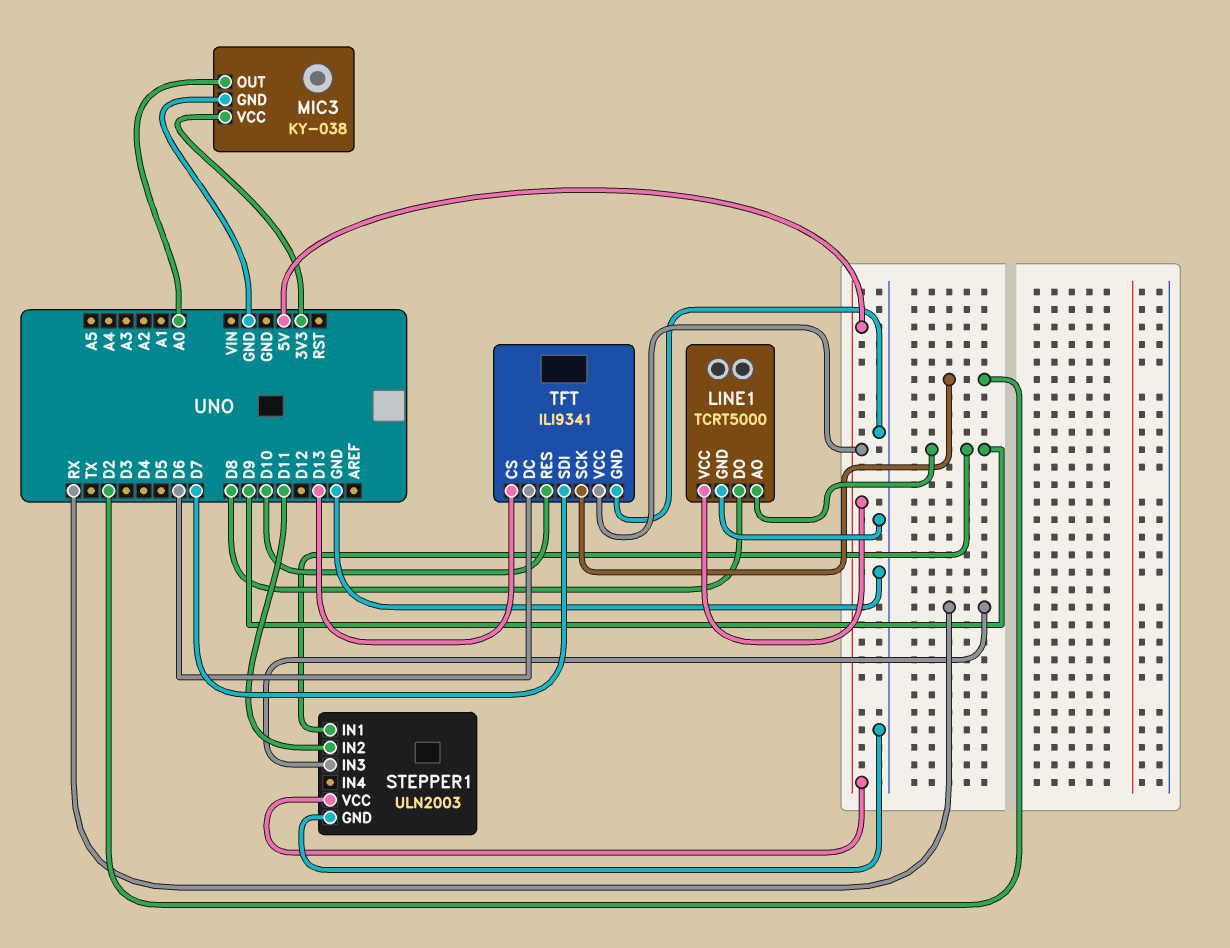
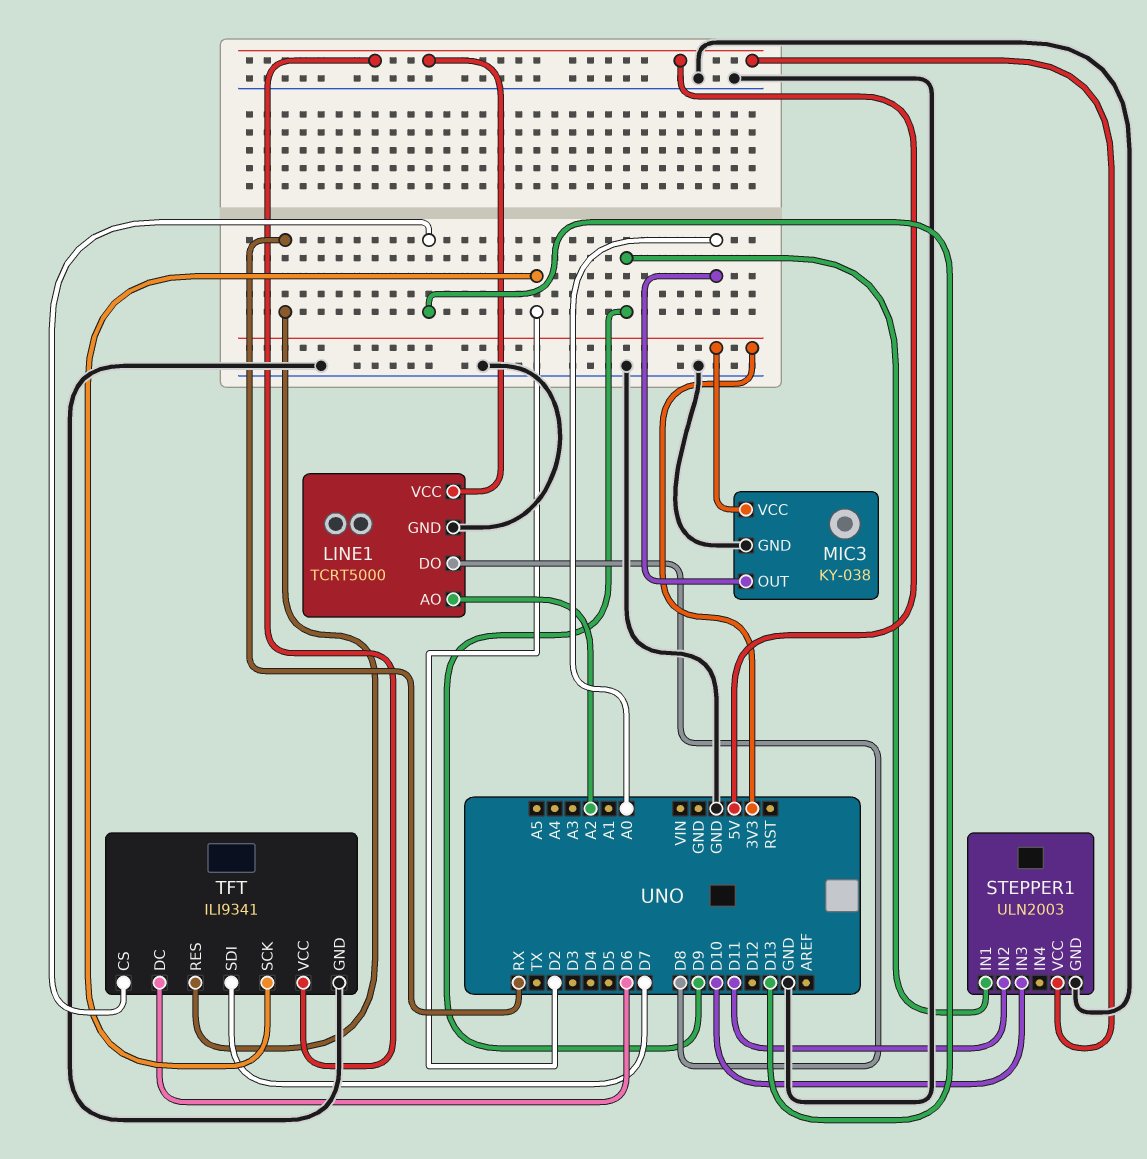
LINE1 pin AO: D9 -> A2
STEPPER1 pin IN3: RX -> D10
TFT pin RES: D10 -> RX

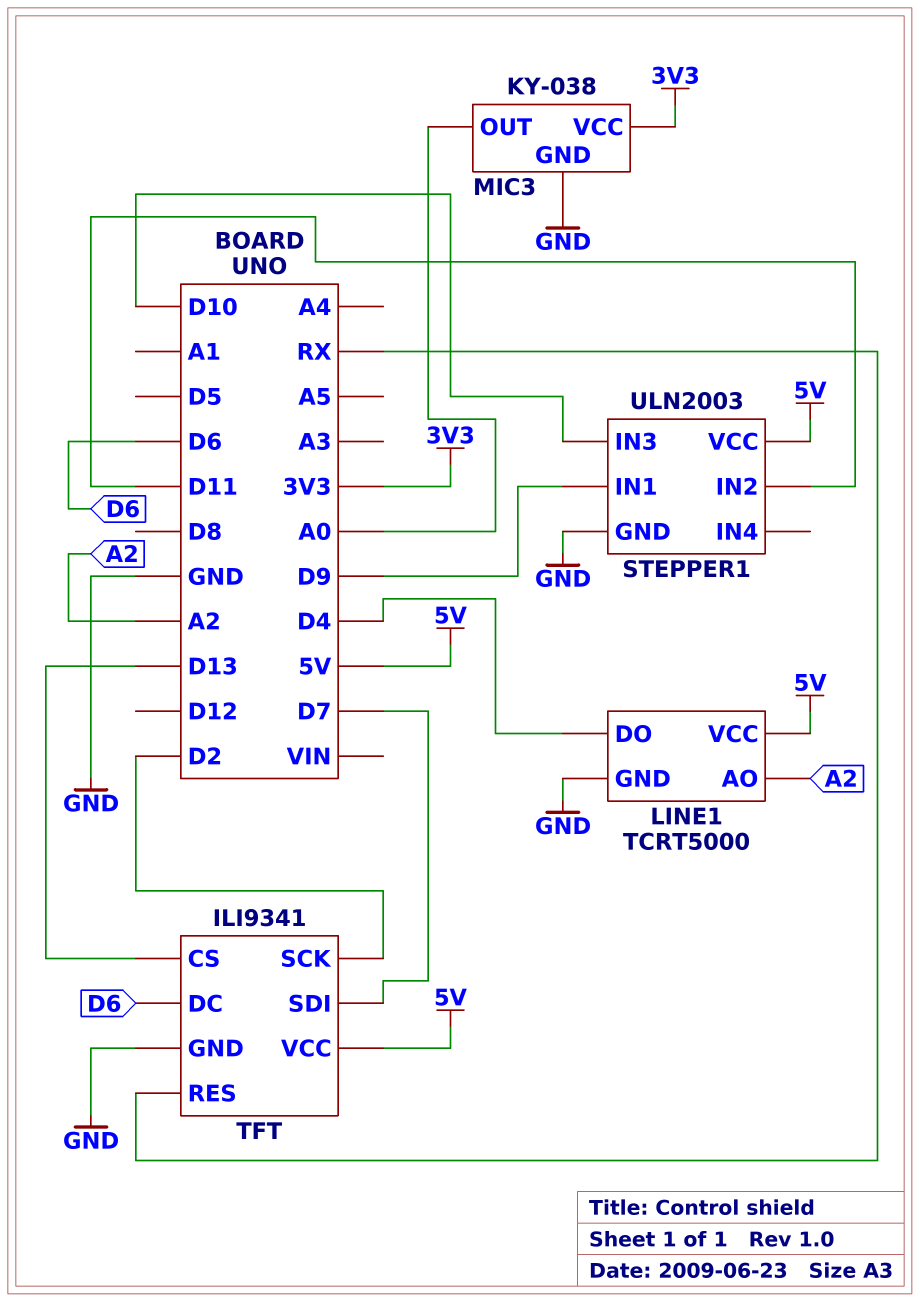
LINE1 pin DO: D8 -> D4

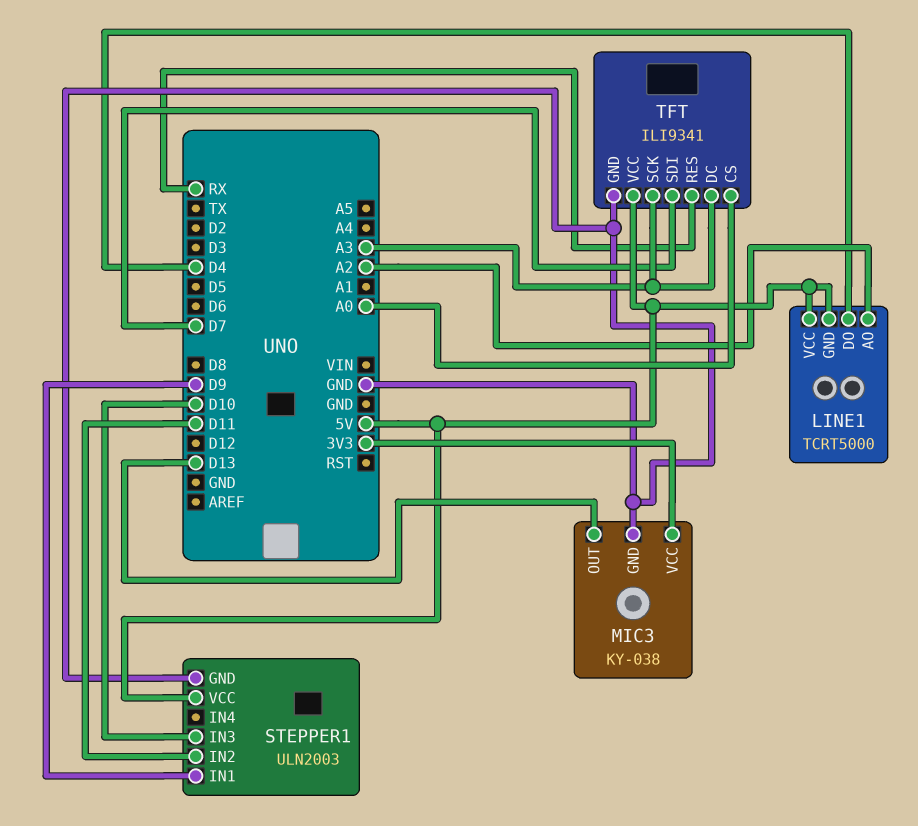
LINE1 pin GND: GND -> 5V
MIC3 pin OUT: A0 -> D13
TFT pin CS: D13 -> A0
TFT pin DC: D6 -> A3
TFT pin SCK: D2 -> A3

